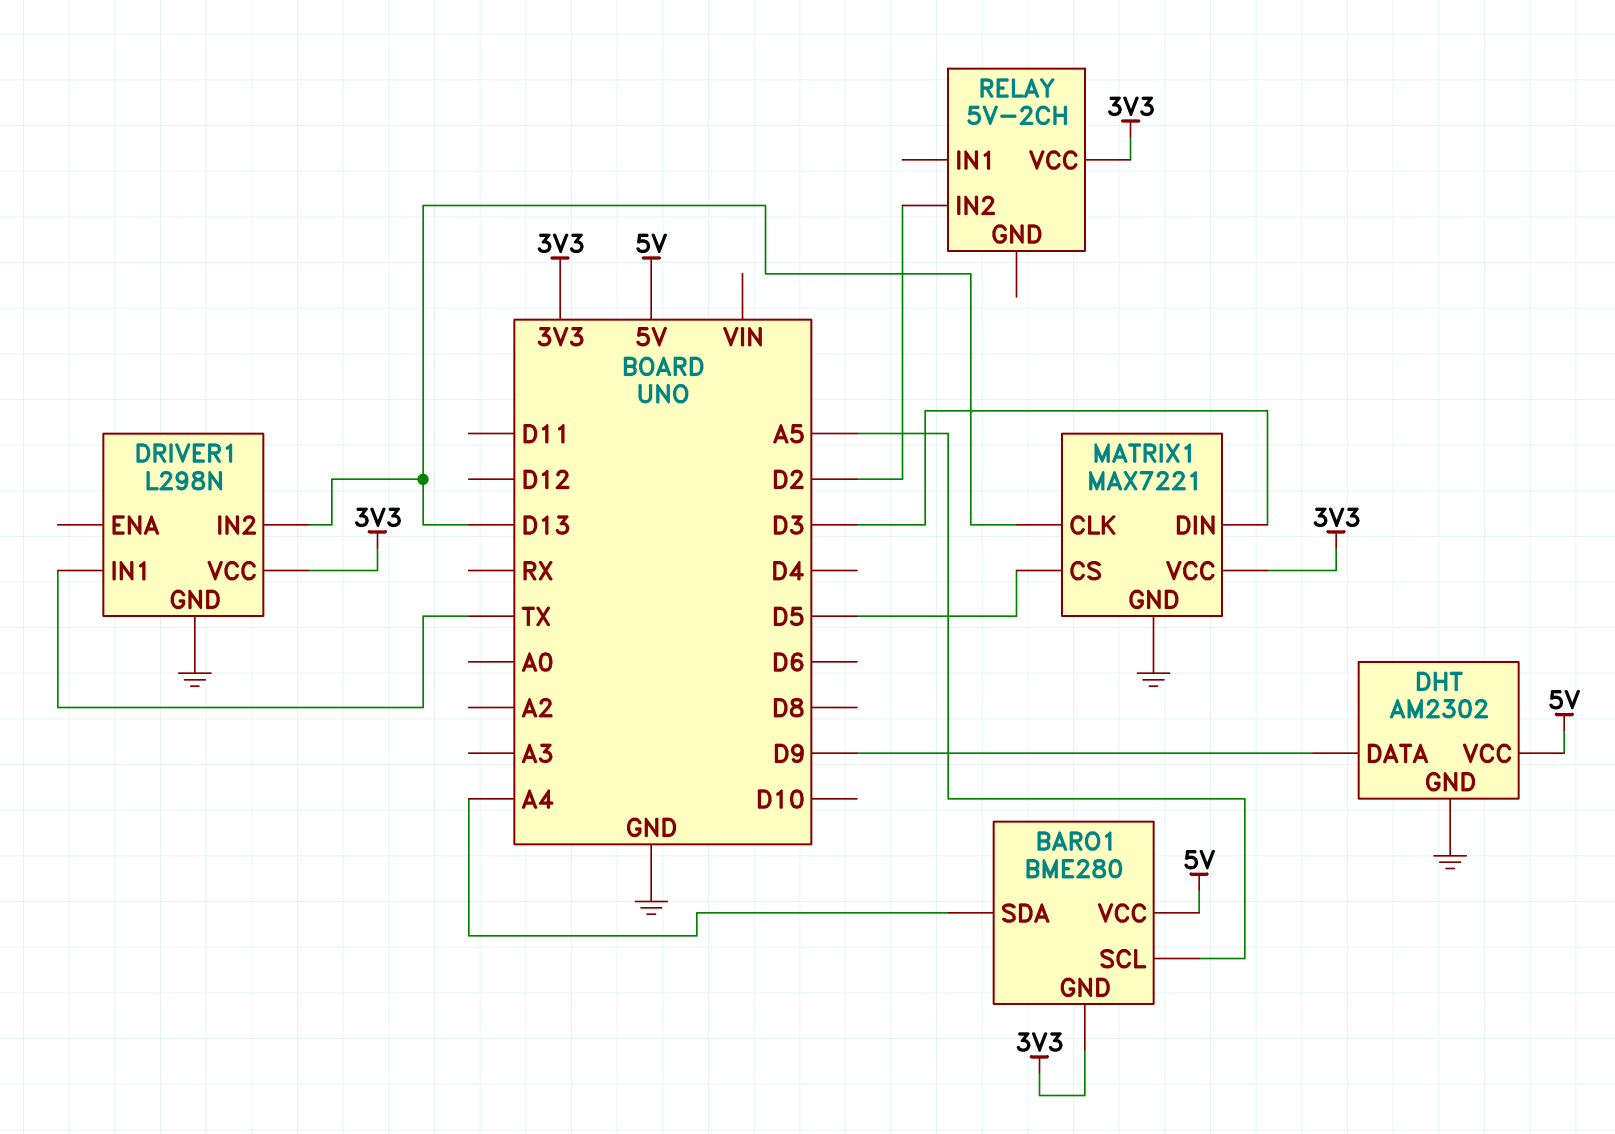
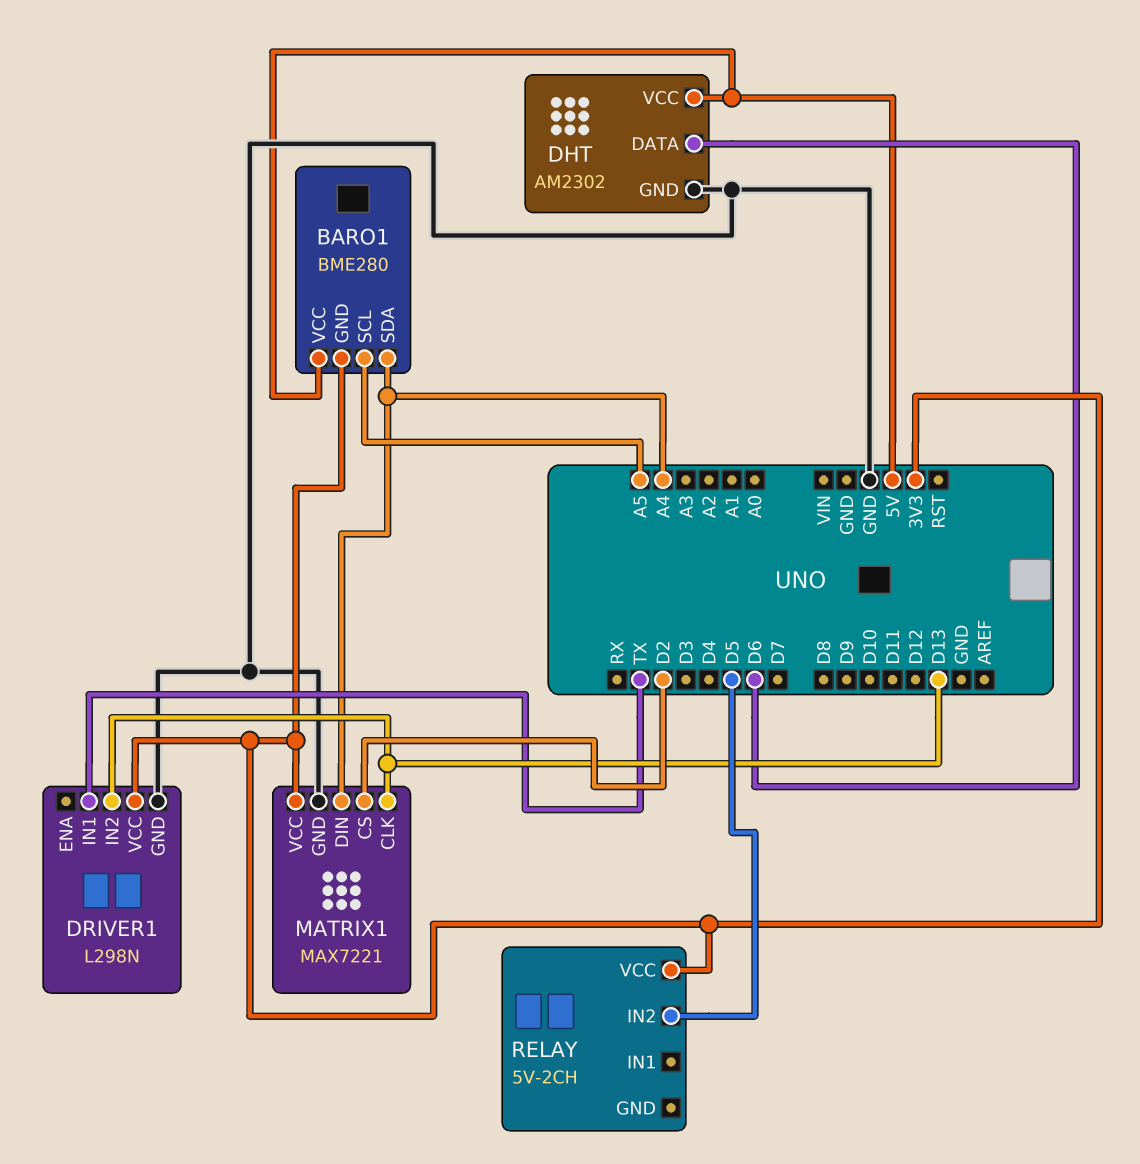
DHT pin DATA: D9 -> D6
MATRIX1 pin CS: D5 -> D2
MATRIX1 pin DIN: D3 -> A4
RELAY pin IN2: D2 -> D5

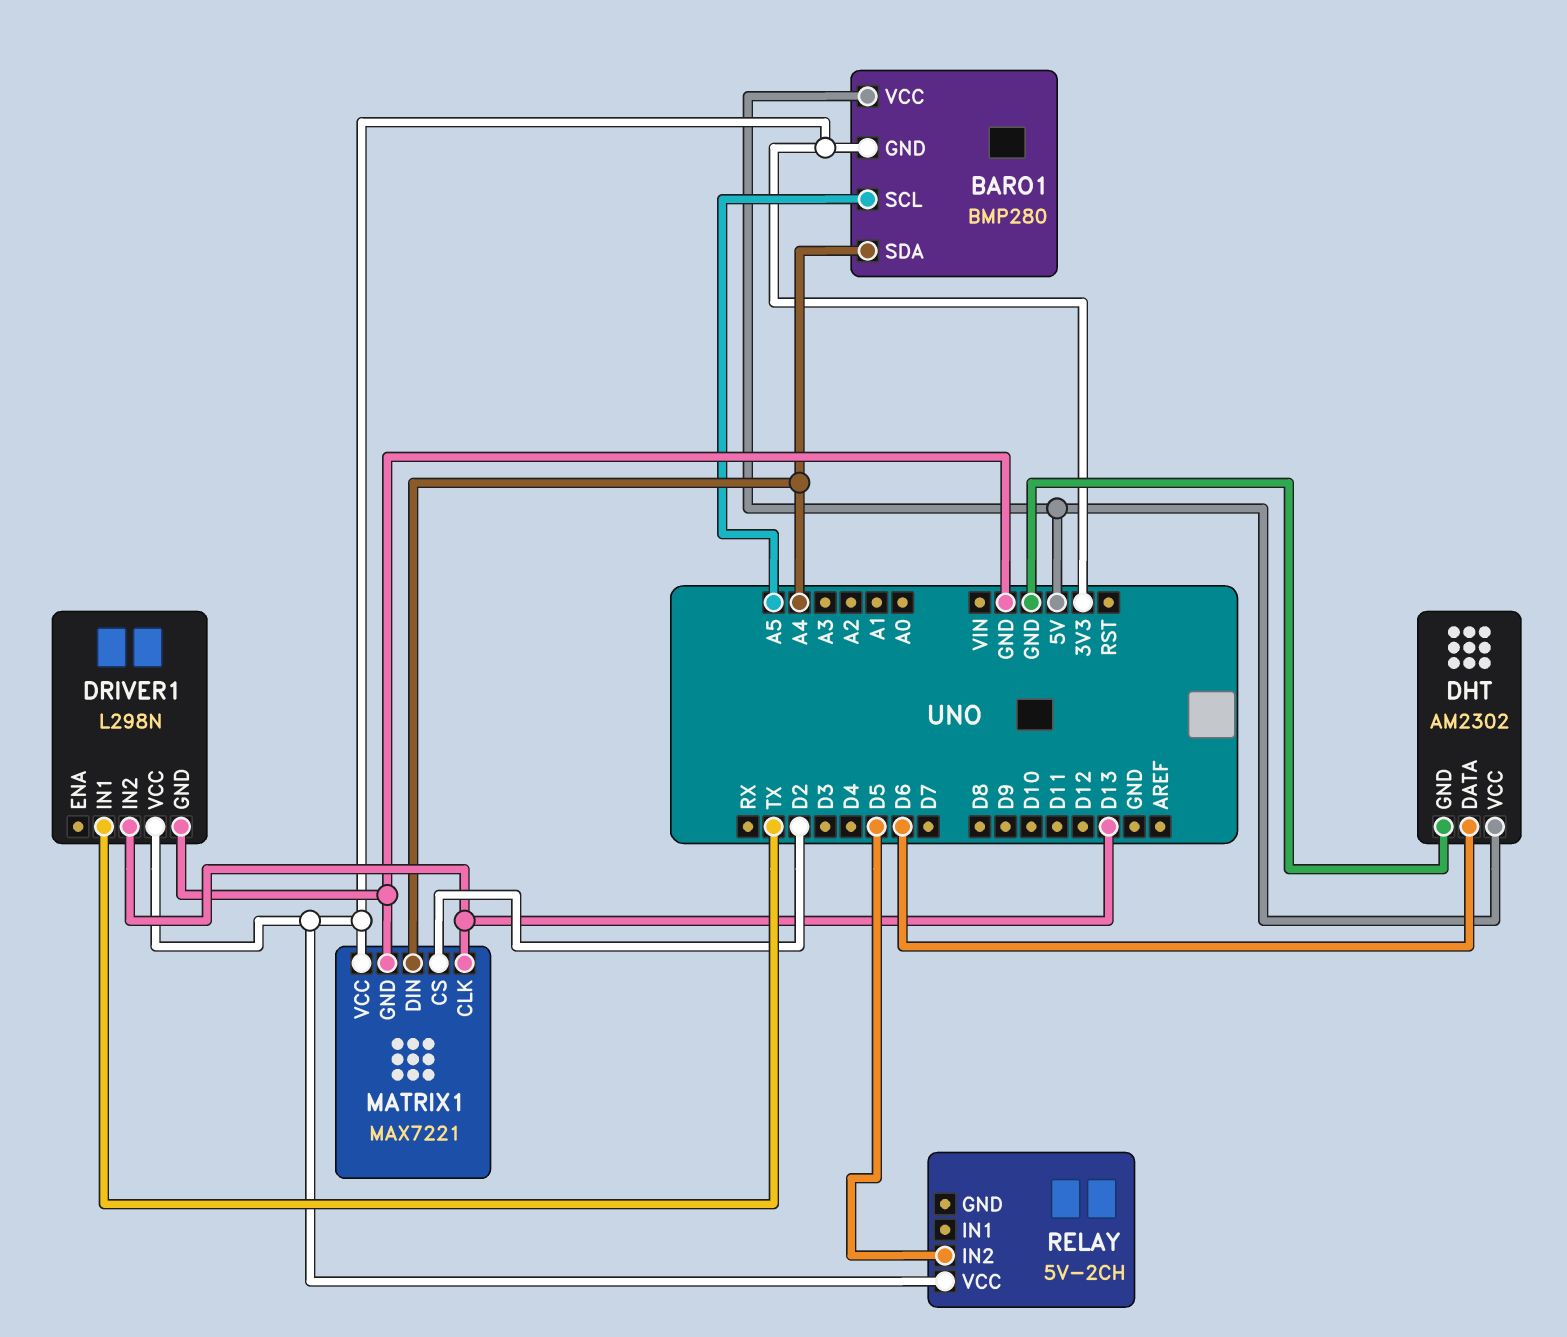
BARO1: BME280 -> BMP280

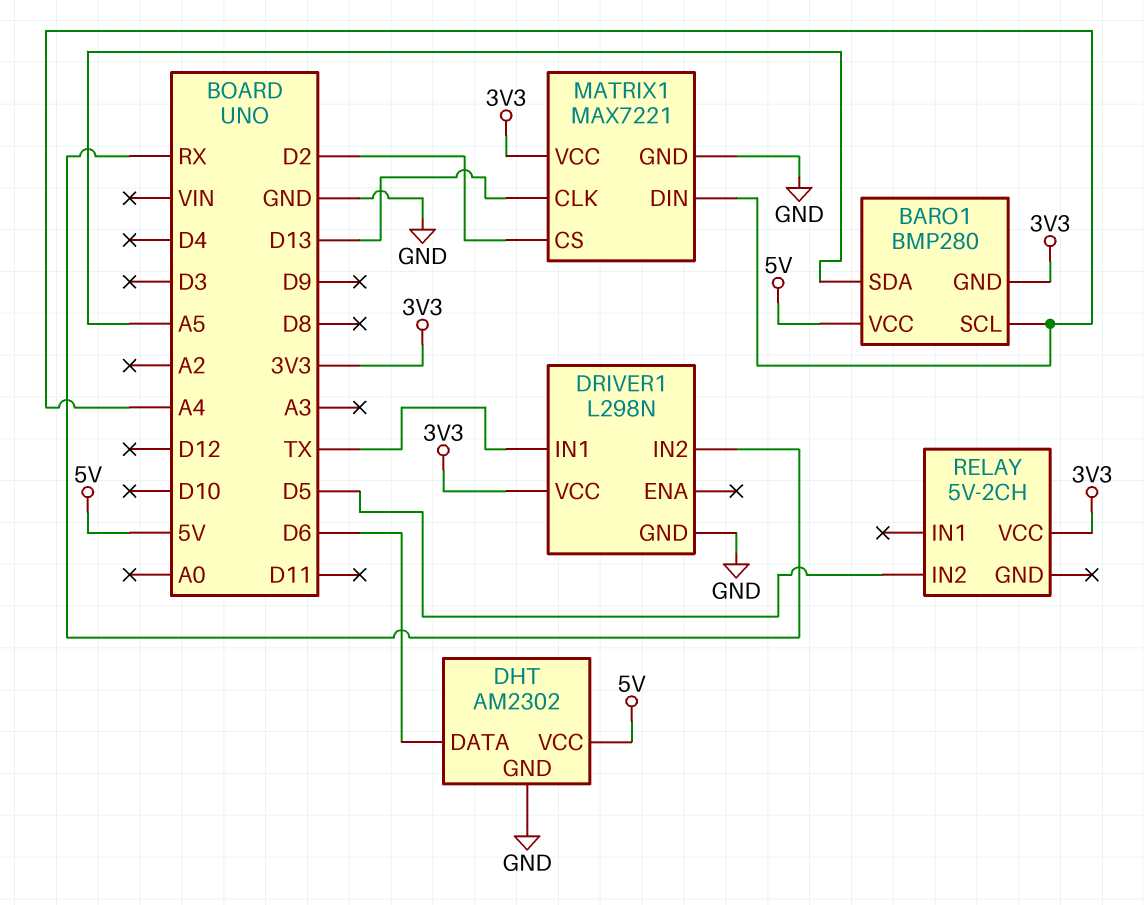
BARO1 pin SCL: A5 -> A4
BARO1 pin SDA: A4 -> A5
DRIVER1 pin IN2: D13 -> RX

